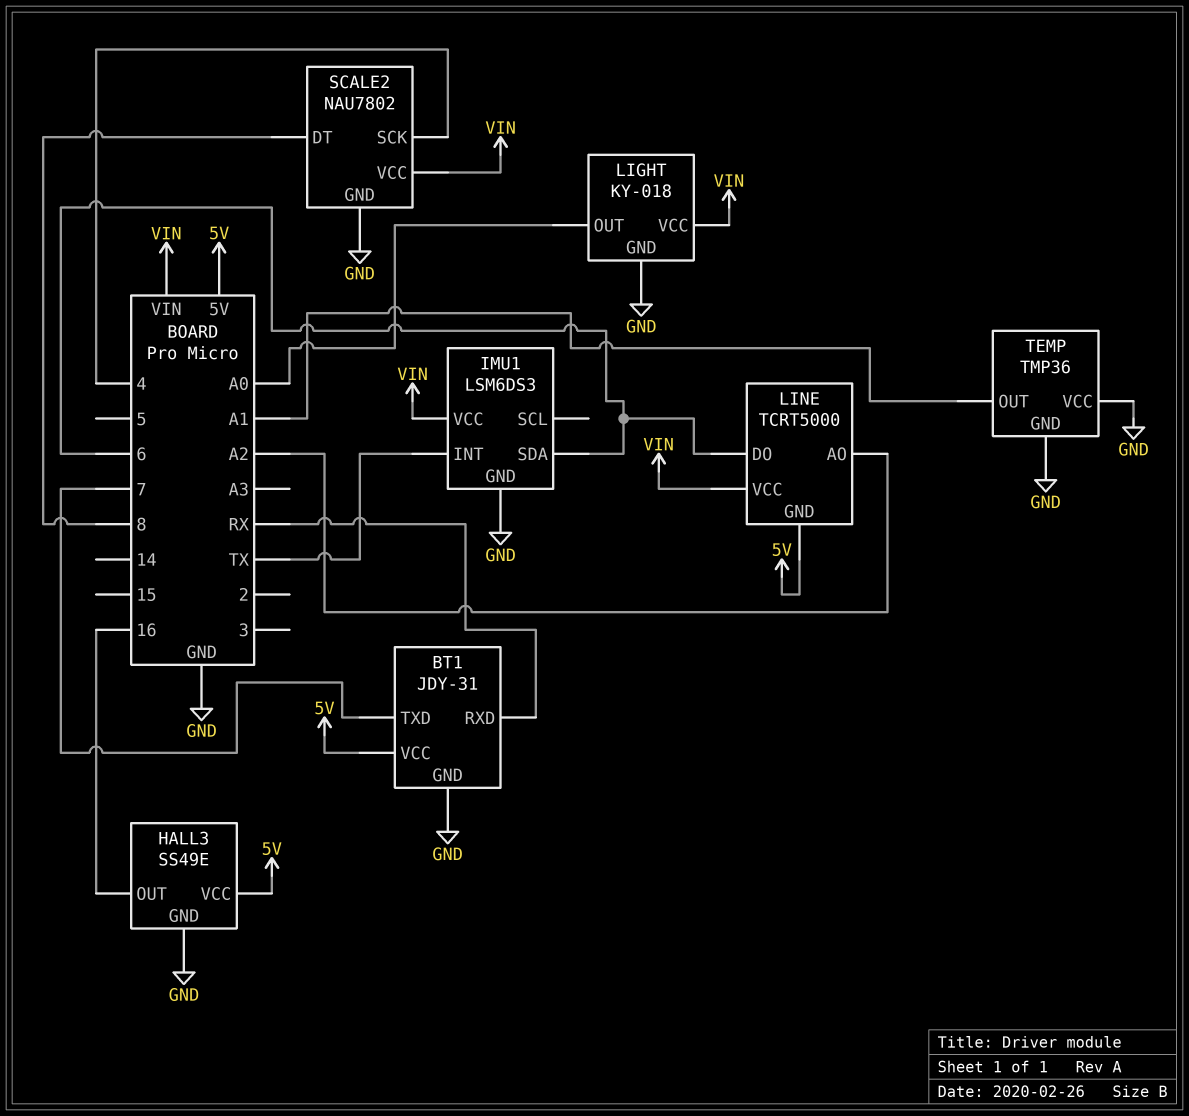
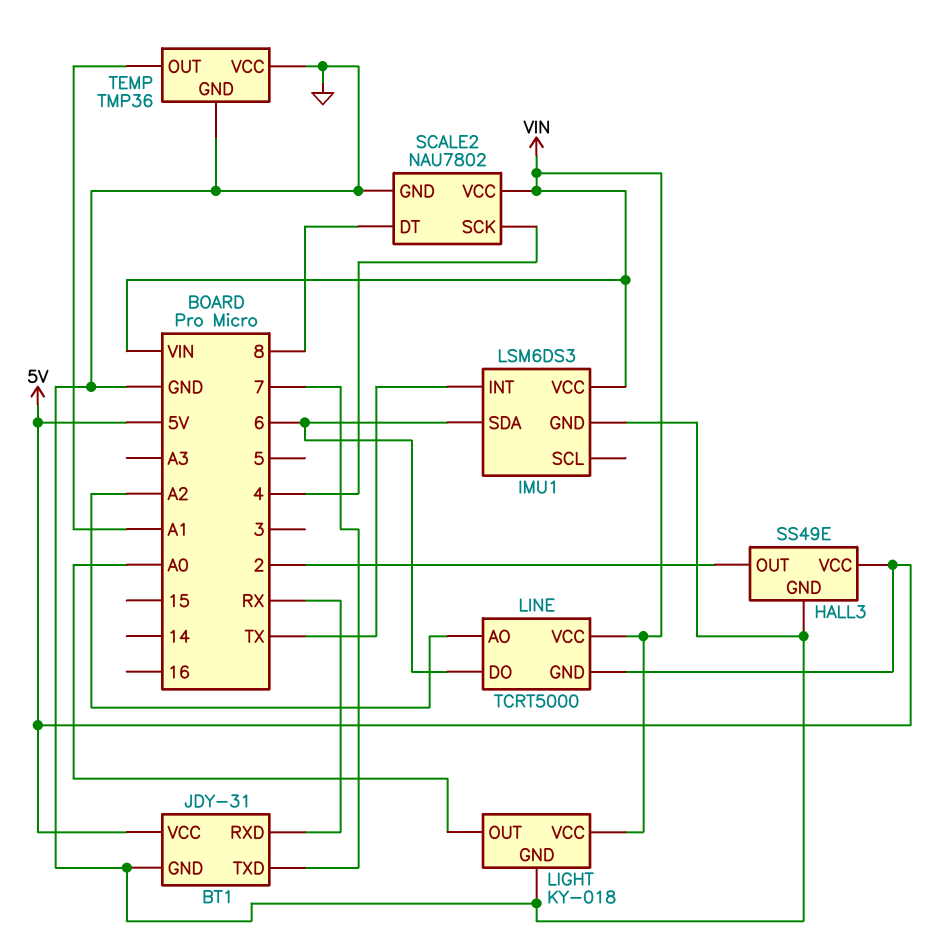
HALL3 pin OUT: 16 -> 2

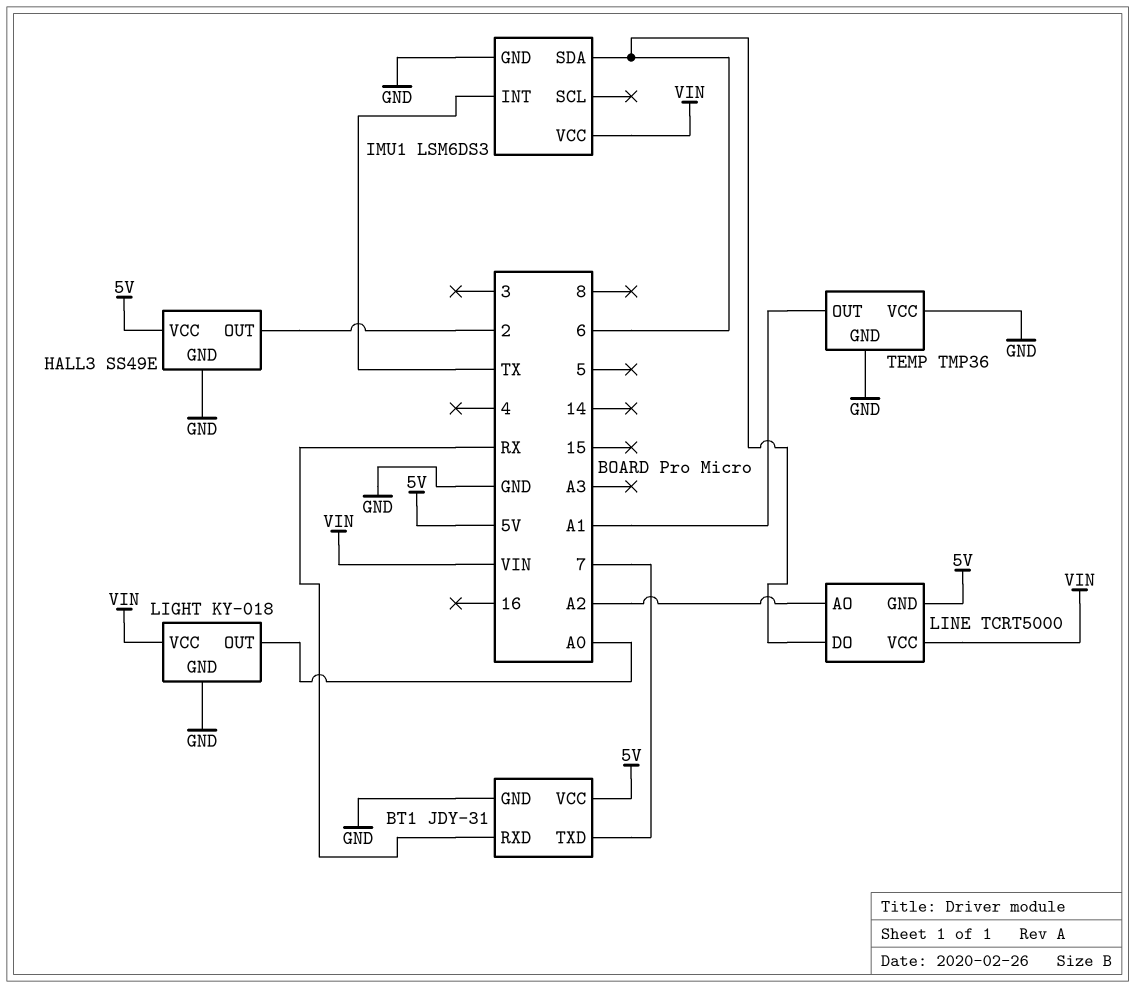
SCALE2: NAU7802 -> none
SCALE2 pin DT: 8 -> none
SCALE2 pin GND: GND -> none
SCALE2 pin SCK: 4 -> none
SCALE2 pin VCC: VIN -> none

